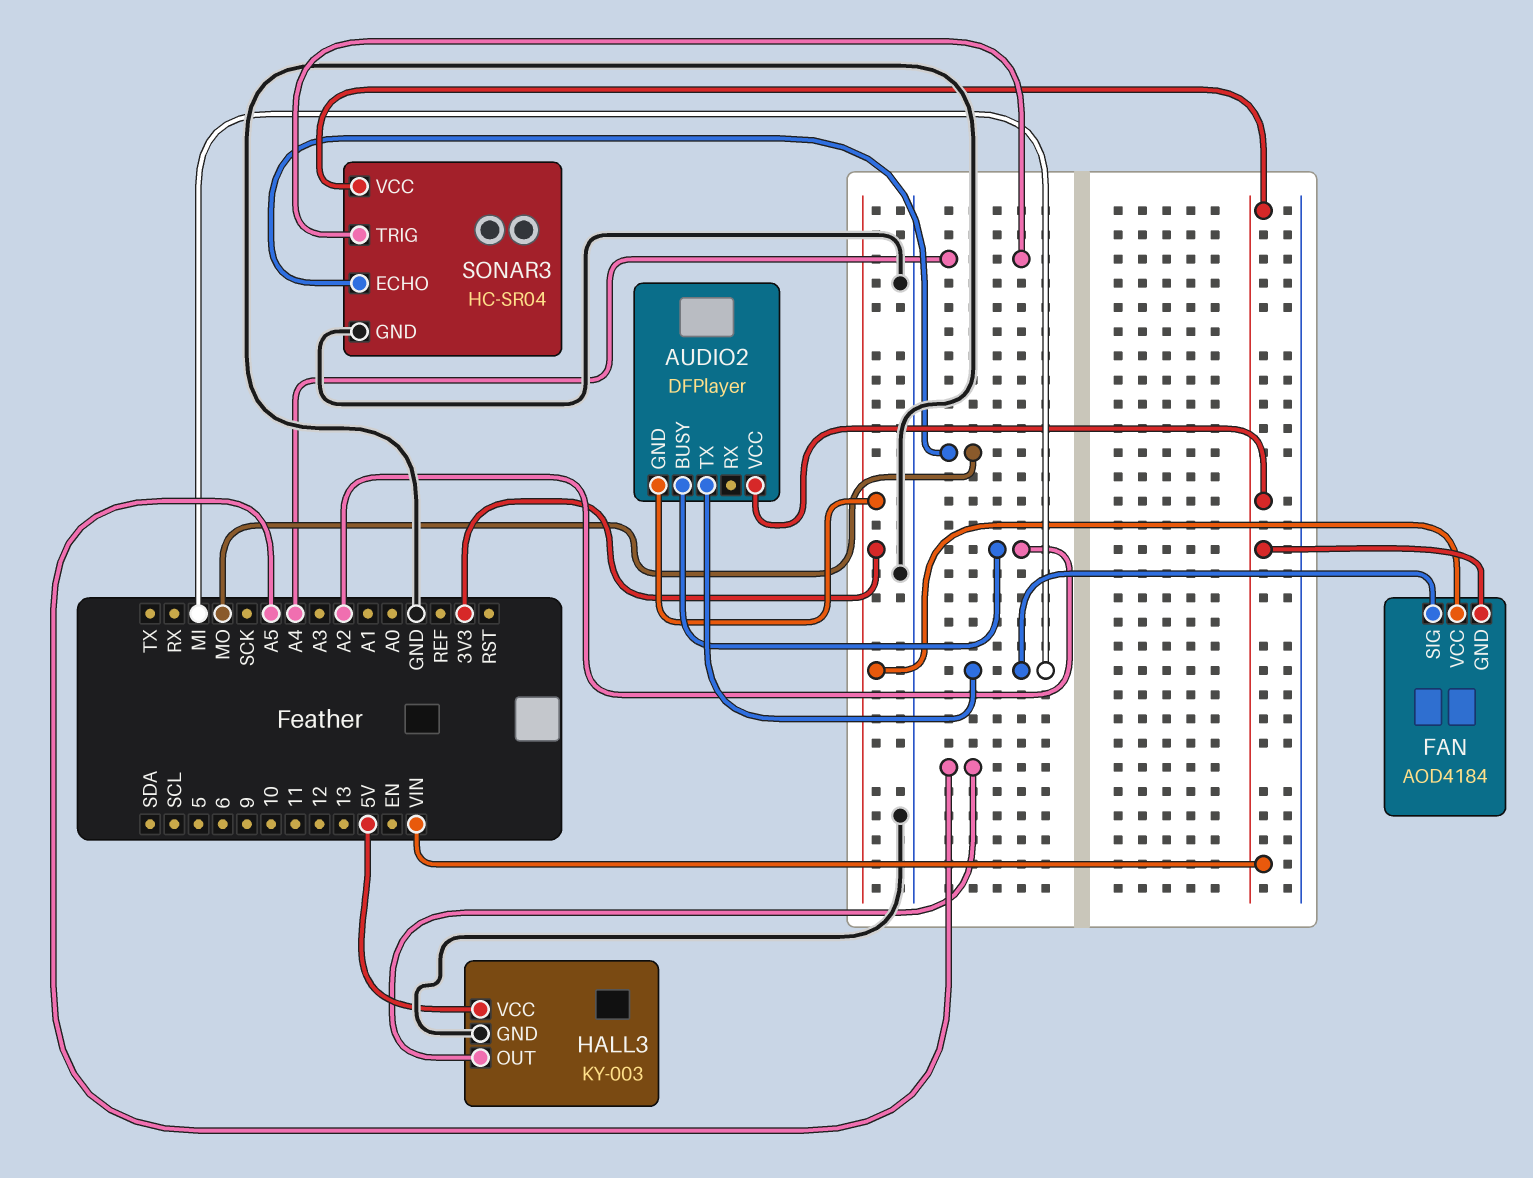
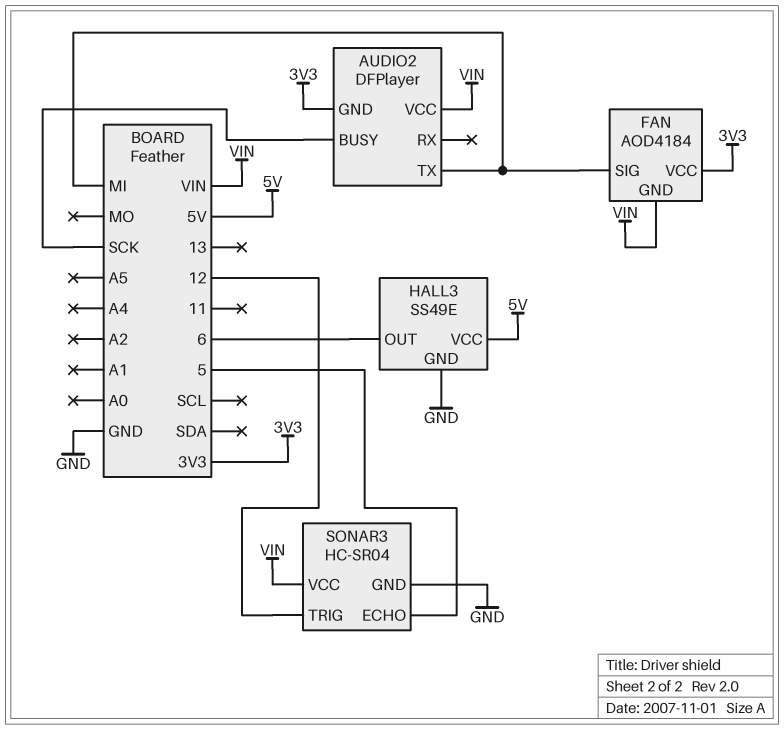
AUDIO2 pin BUSY: A2 -> SCK
HALL3: KY-003 -> SS49E
HALL3 pin OUT: A5 -> 6
SONAR3 pin ECHO: MO -> 5
SONAR3 pin TRIG: A4 -> 12

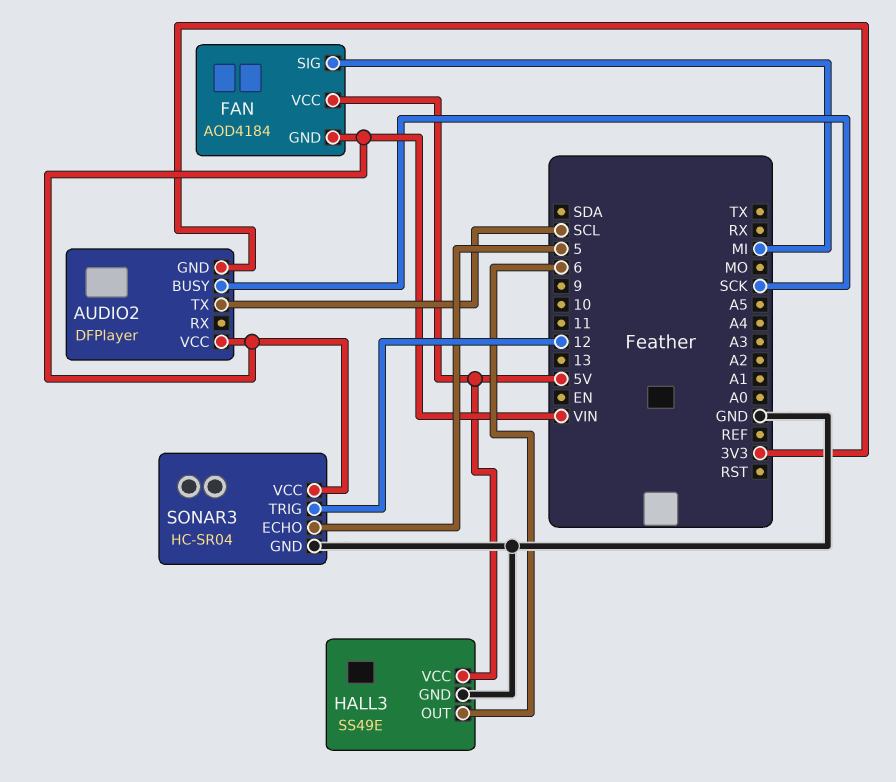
AUDIO2 pin TX: MI -> SCL
FAN pin VCC: 3V3 -> 5V

